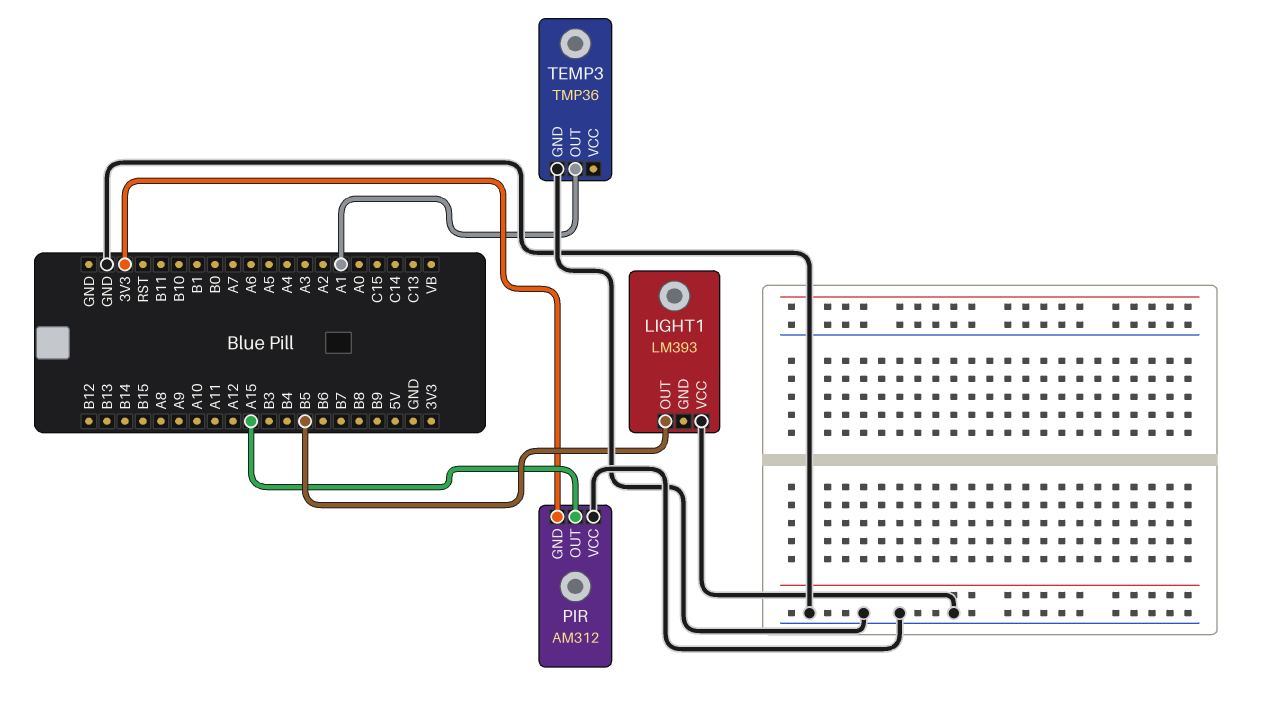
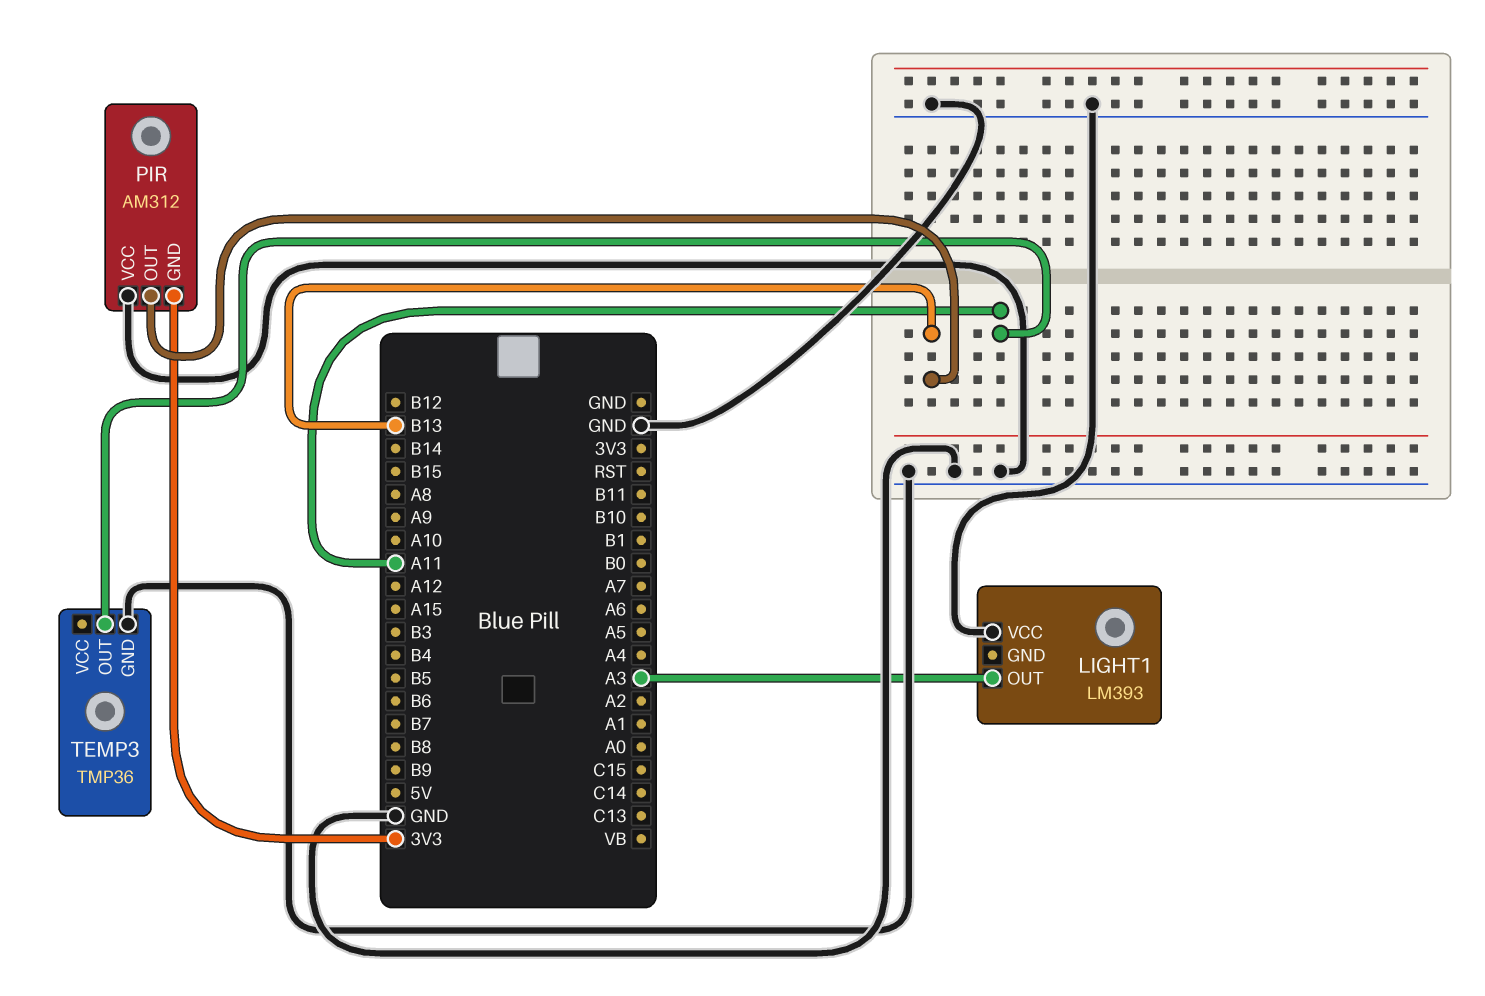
LIGHT1 pin OUT: B5 -> A3
PIR pin OUT: A15 -> B13
TEMP3 pin OUT: A1 -> A11

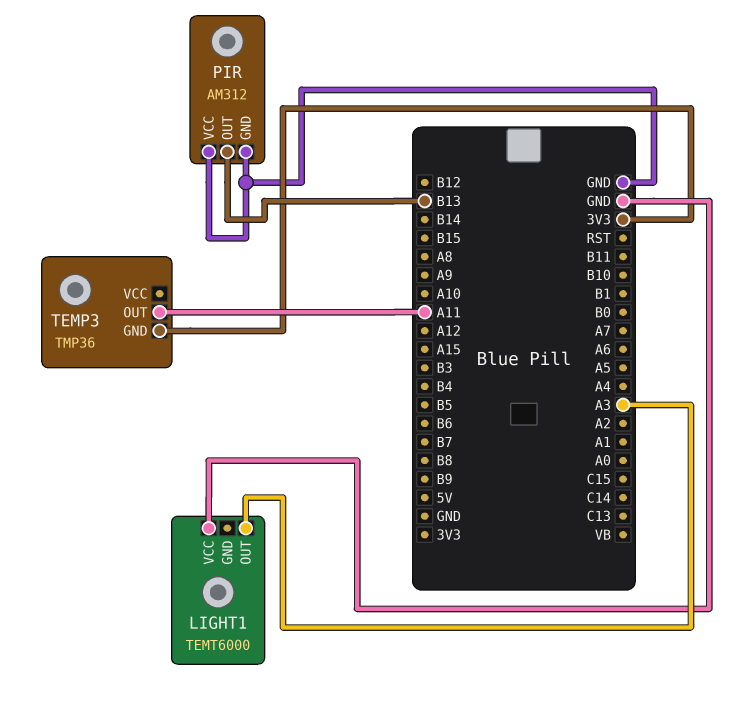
LIGHT1: LM393 -> TEMT6000
PIR pin GND: 3V3 -> GND
TEMP3 pin GND: GND -> 3V3

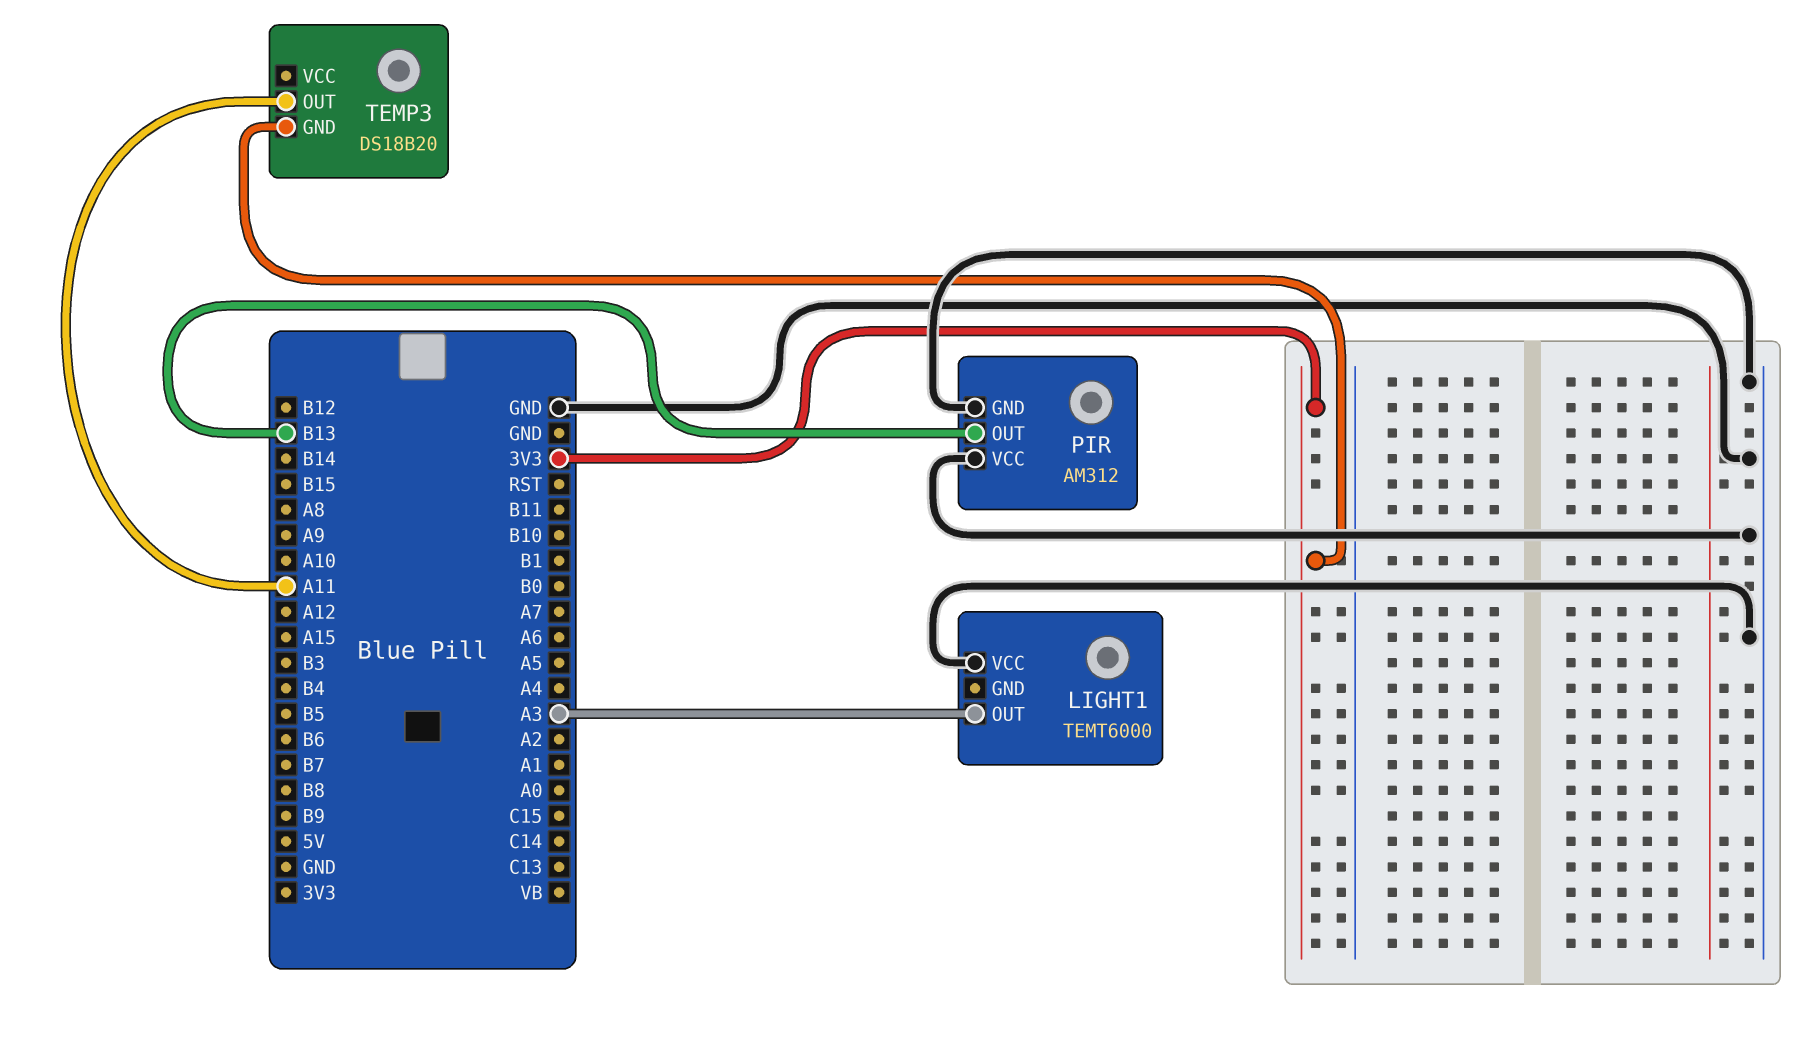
TEMP3: TMP36 -> DS18B20

